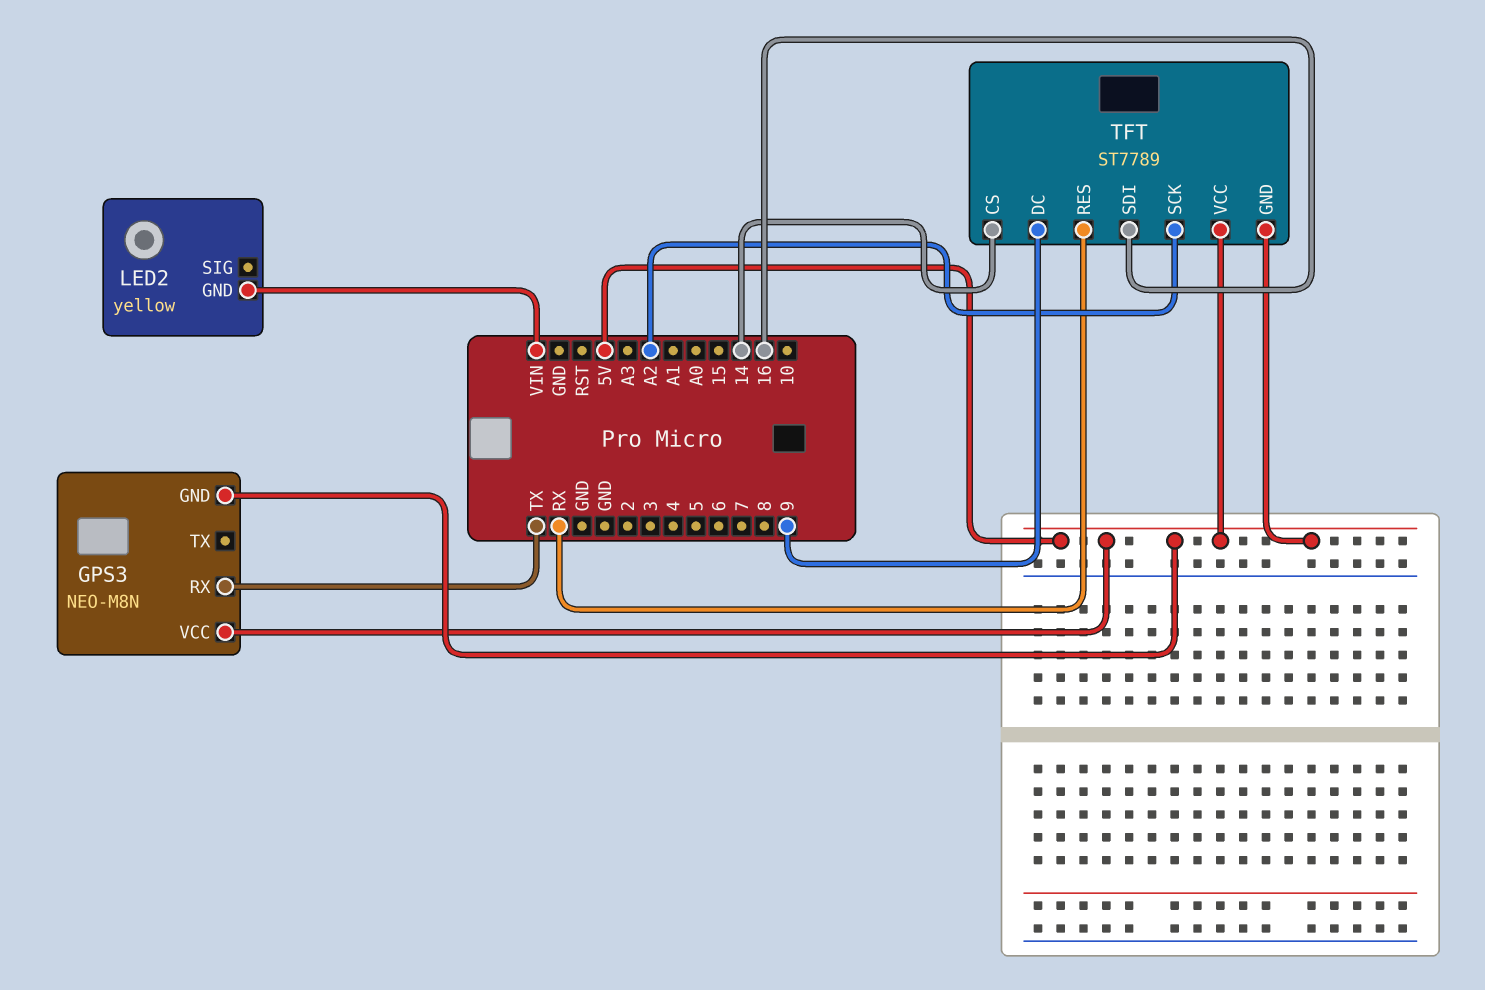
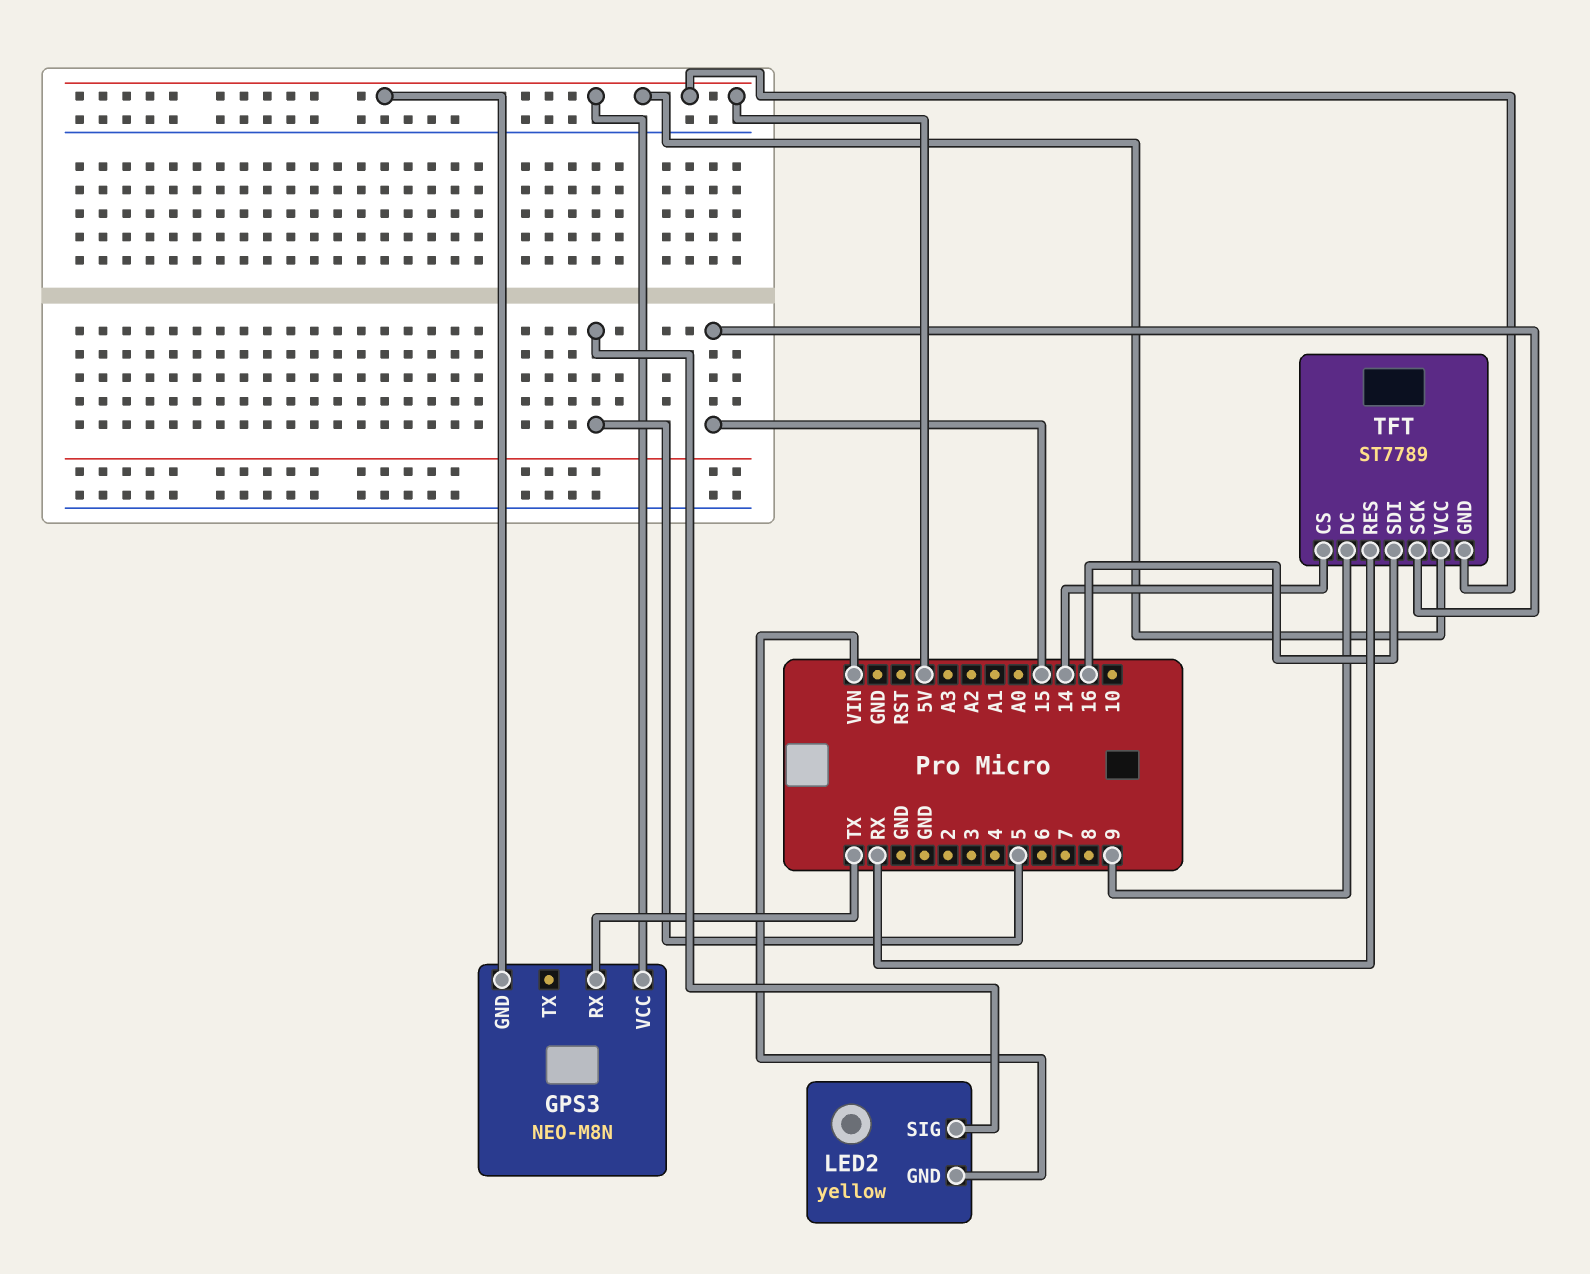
LED2 pin SIG: none -> 5
TFT pin SCK: A2 -> 15

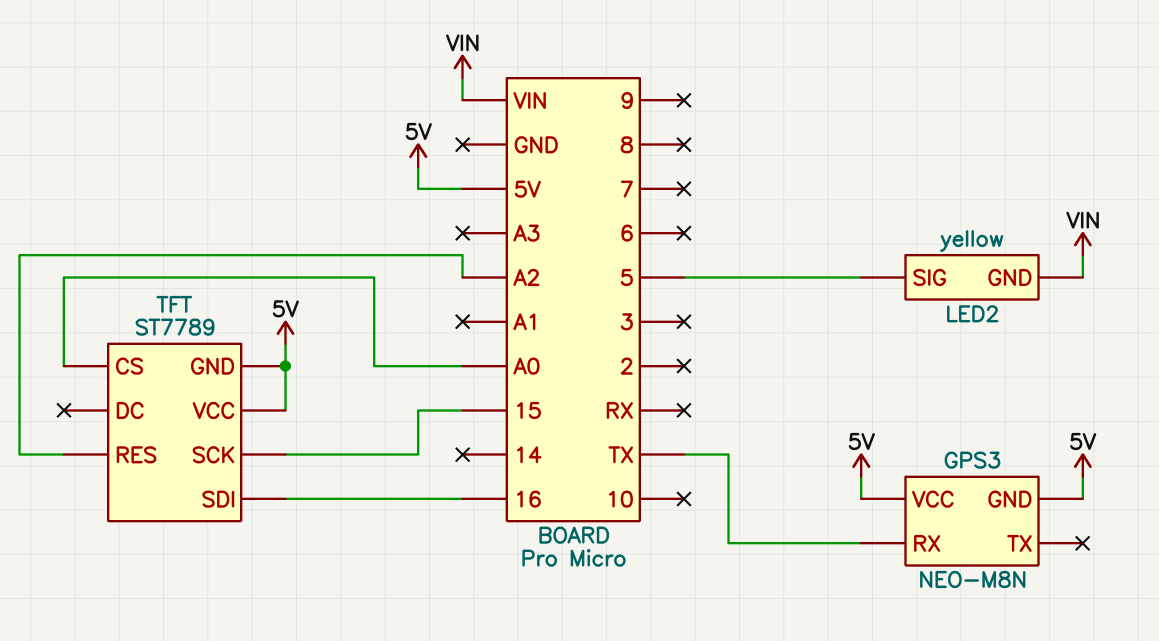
TFT pin CS: 14 -> A0
TFT pin DC: 9 -> none
TFT pin RES: RX -> A2

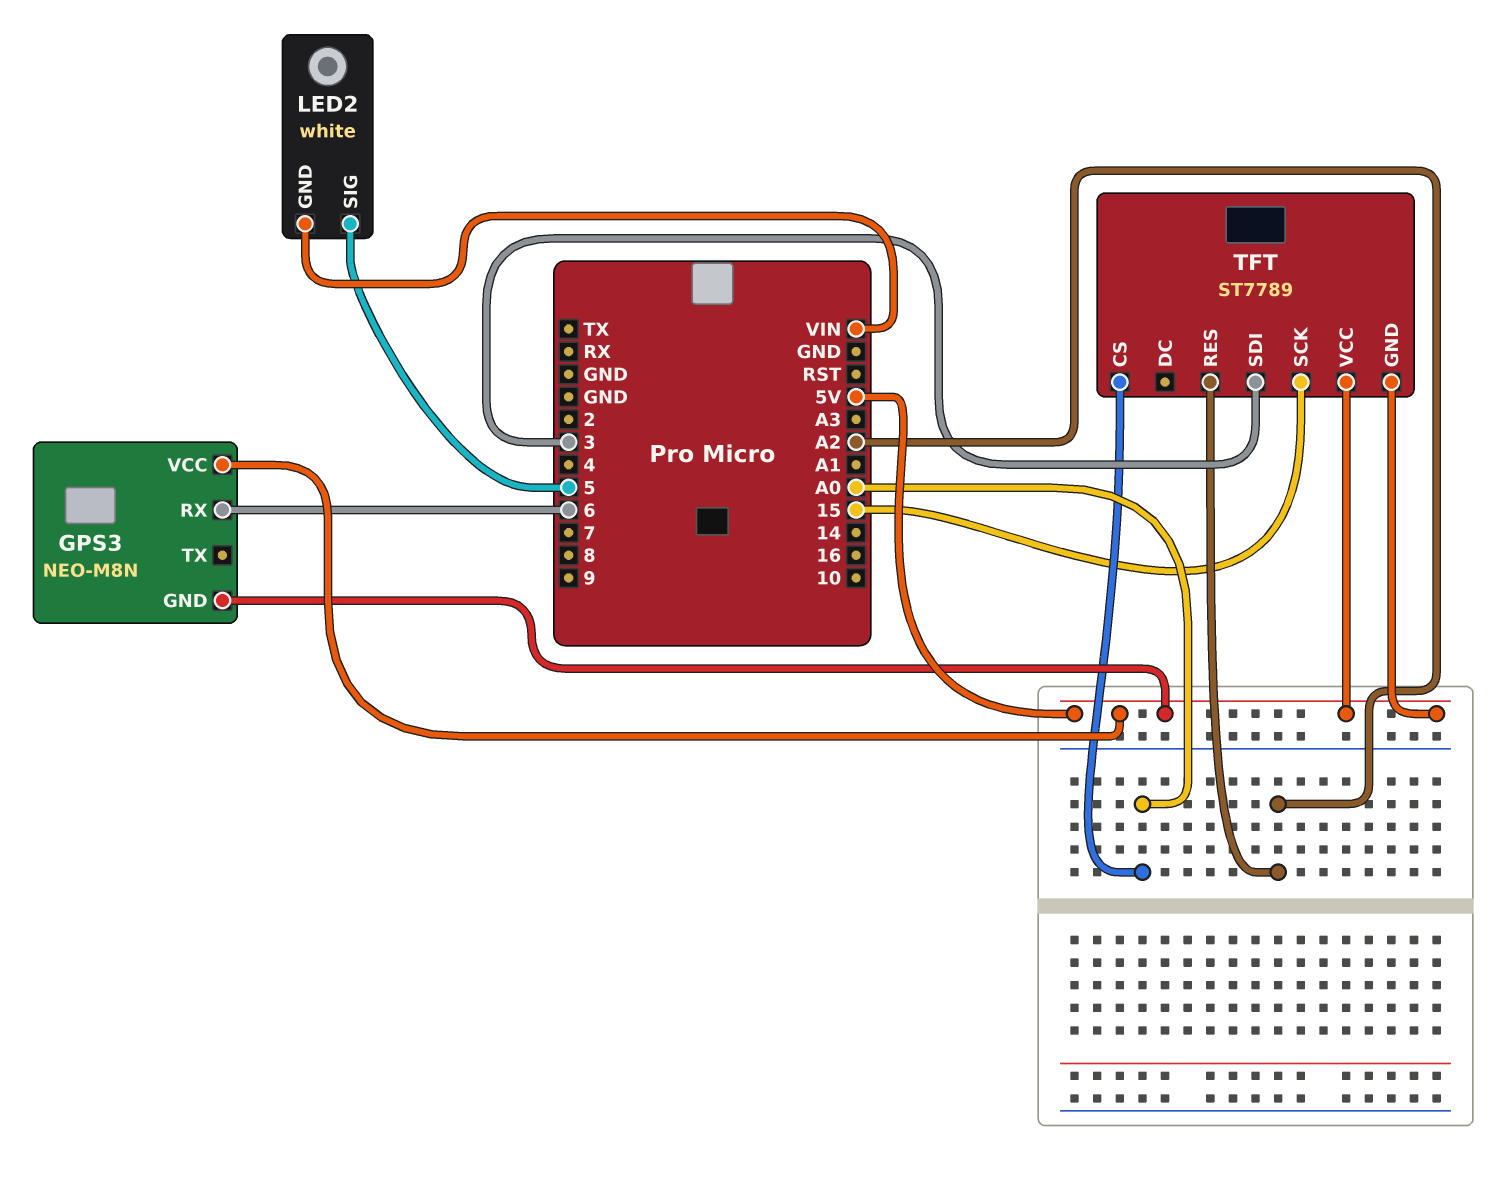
GPS3 pin RX: TX -> 6
LED2: yellow -> white
TFT pin SDI: 16 -> 3

